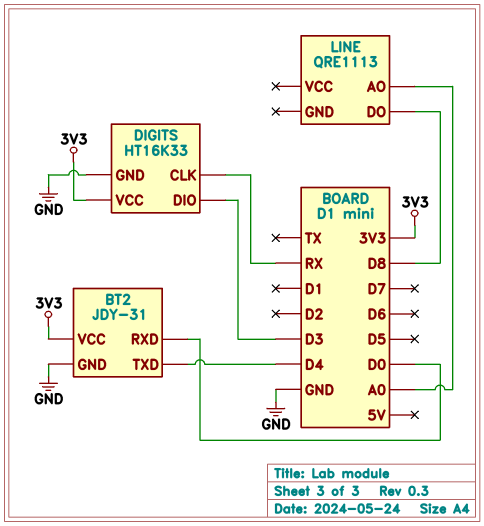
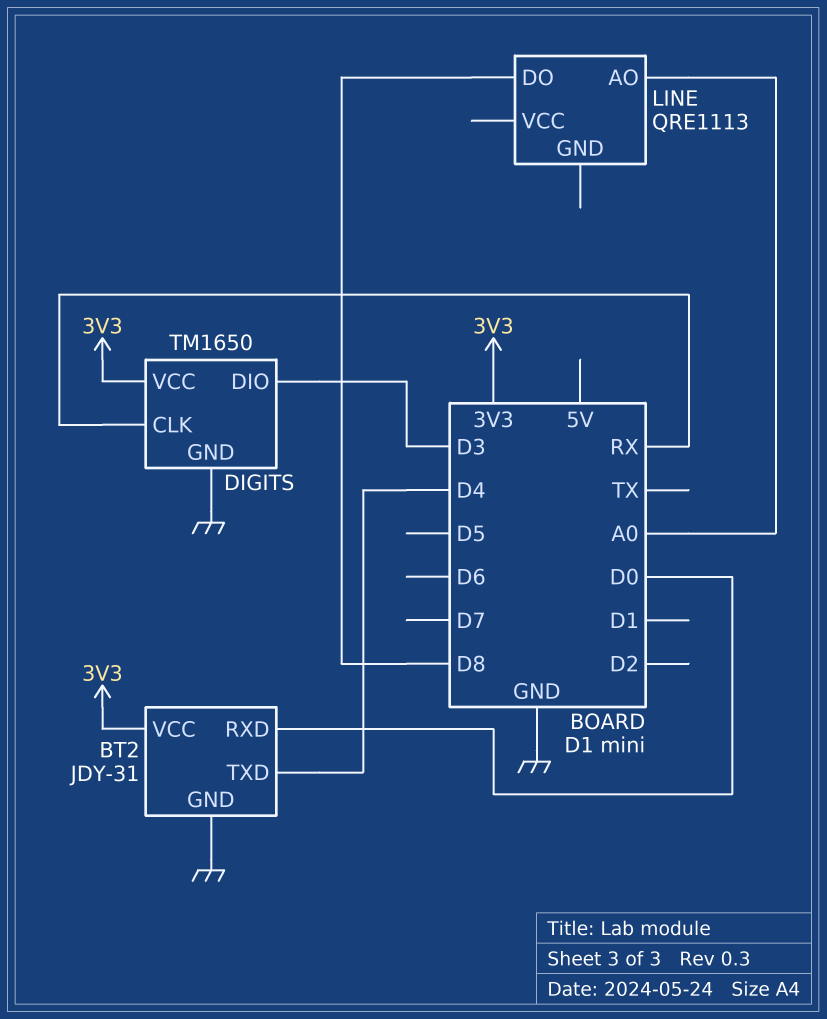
DIGITS: HT16K33 -> TM1650

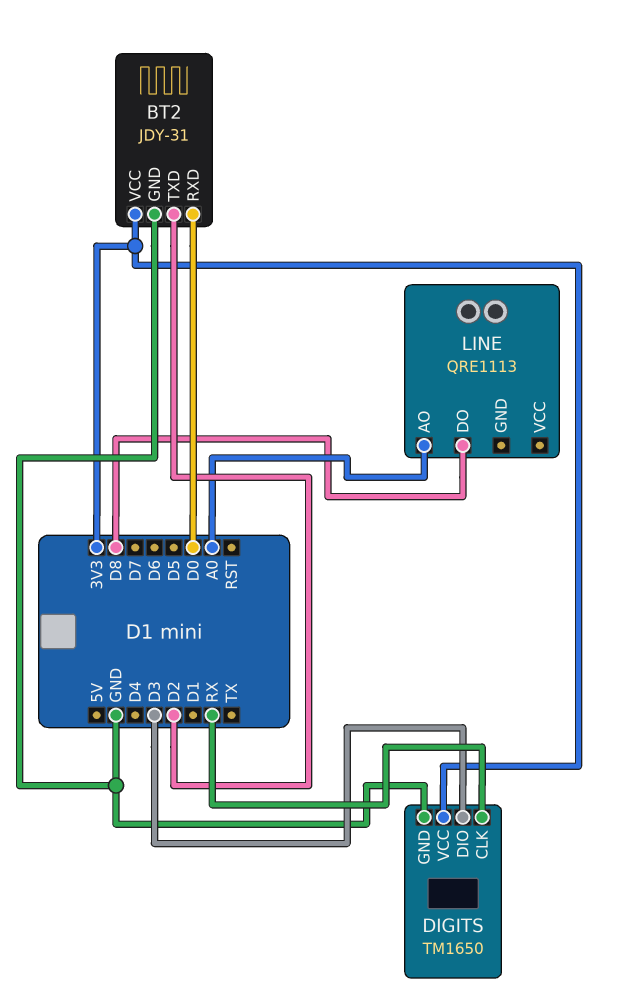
BT2 pin TXD: D4 -> D2

